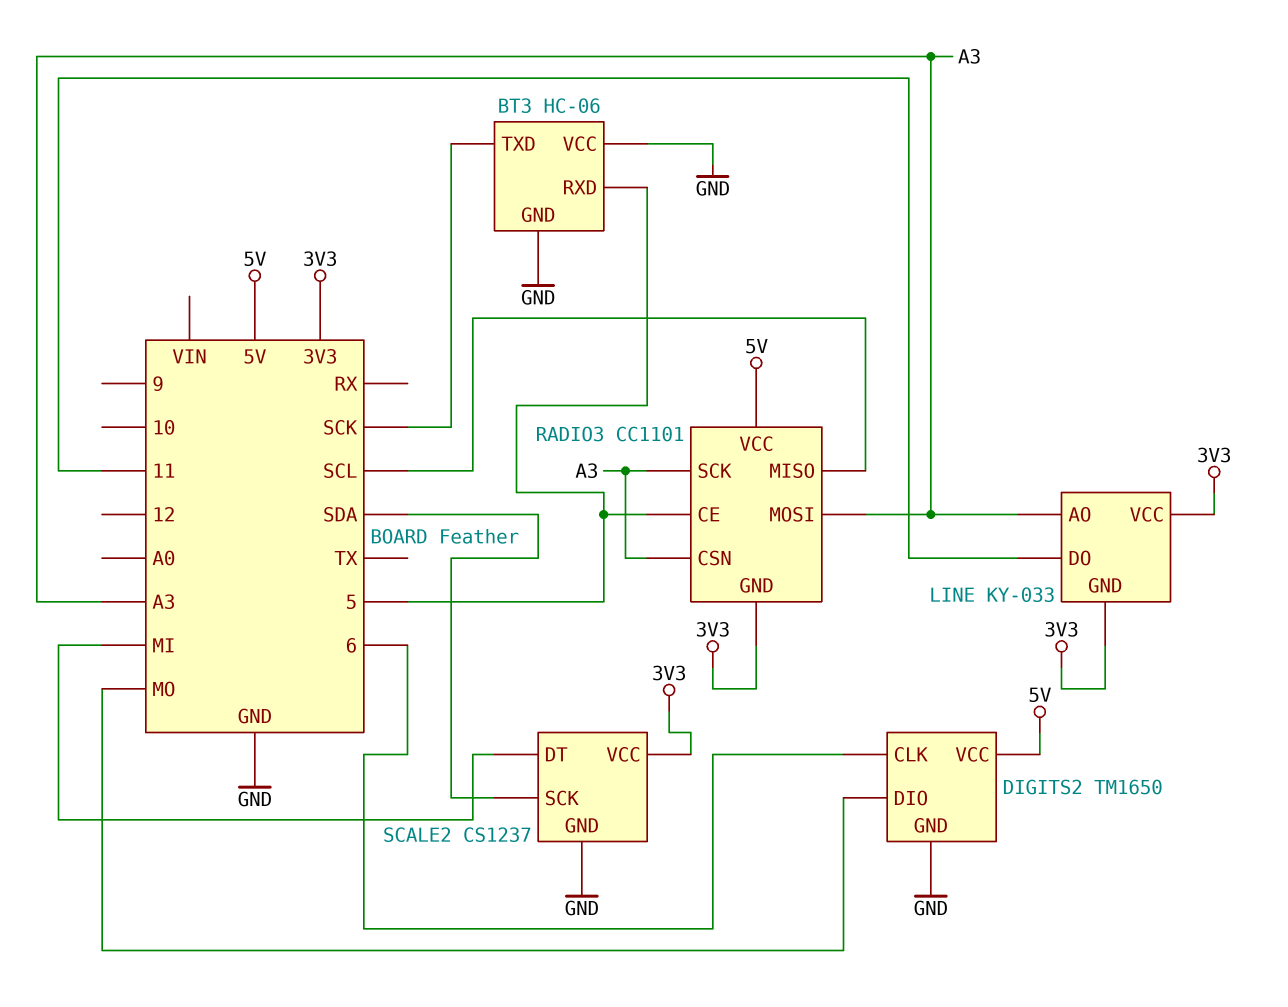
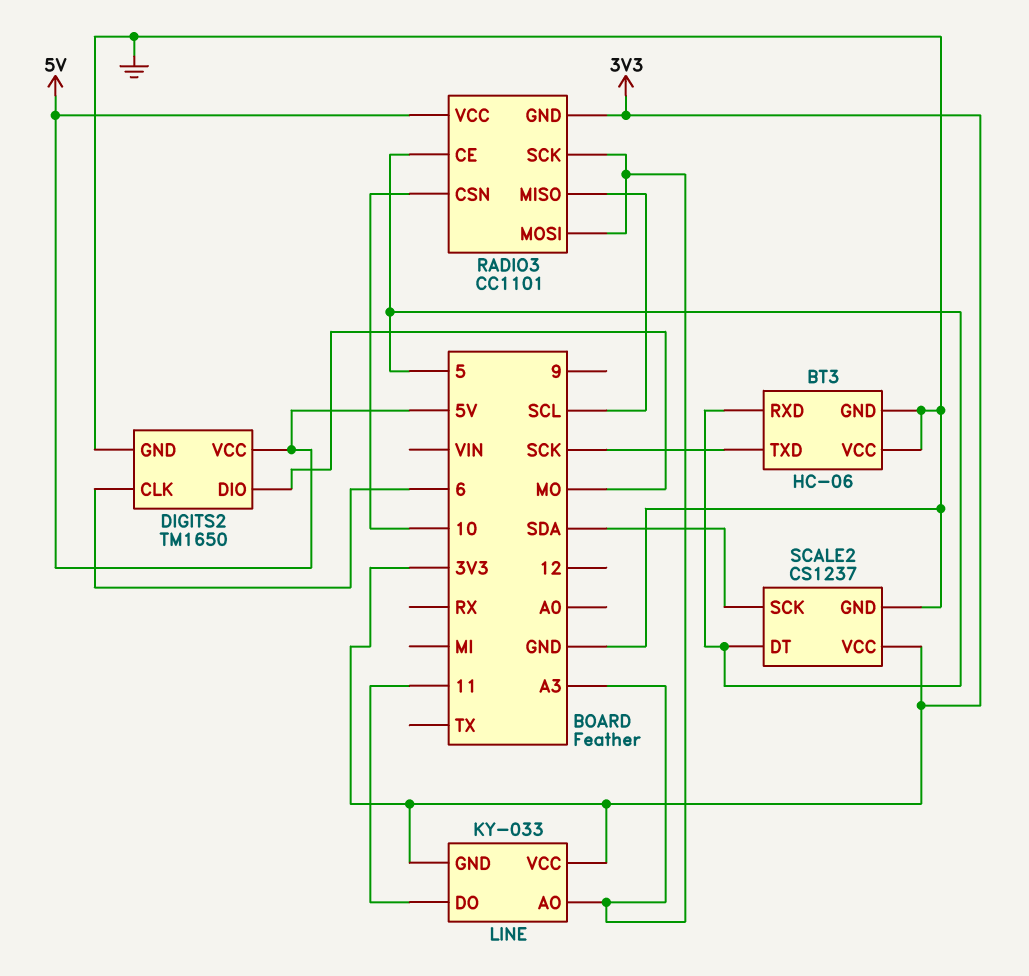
RADIO3 pin CSN: A3 -> 10
SCALE2 pin DT: MI -> 5

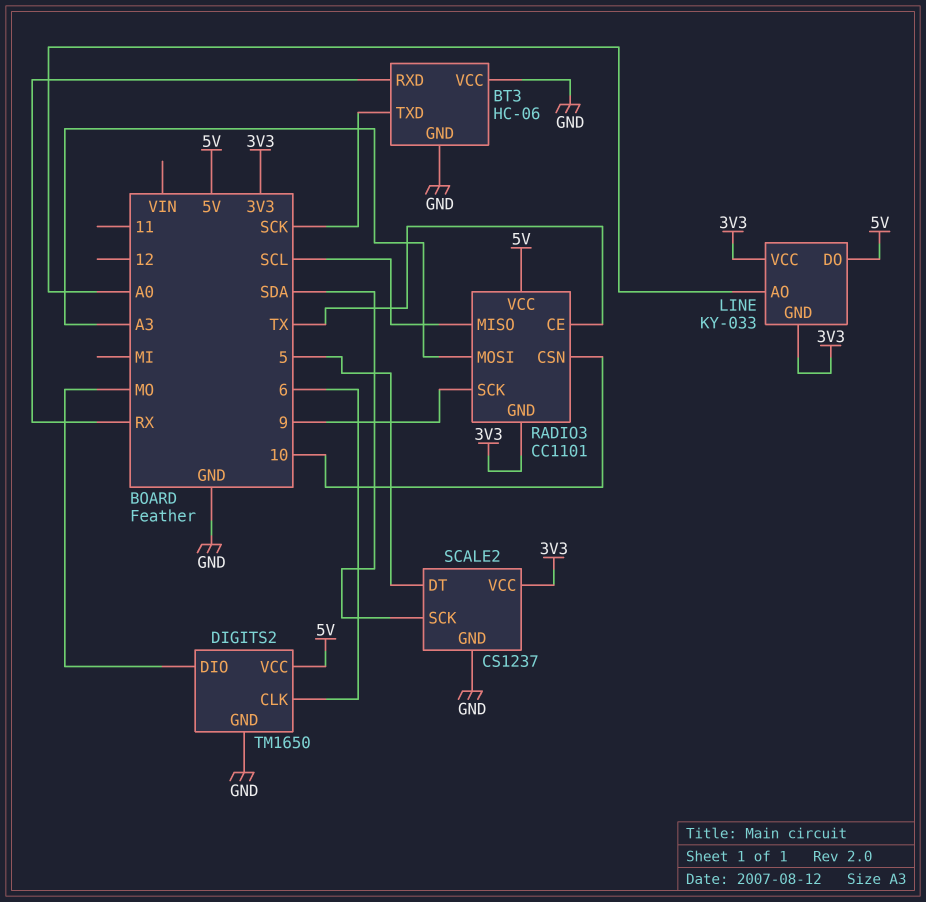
BT3 pin RXD: 5 -> RX
LINE pin AO: A3 -> A0
LINE pin DO: 11 -> 5V
RADIO3 pin CE: 5 -> TX
RADIO3 pin SCK: A3 -> 9

